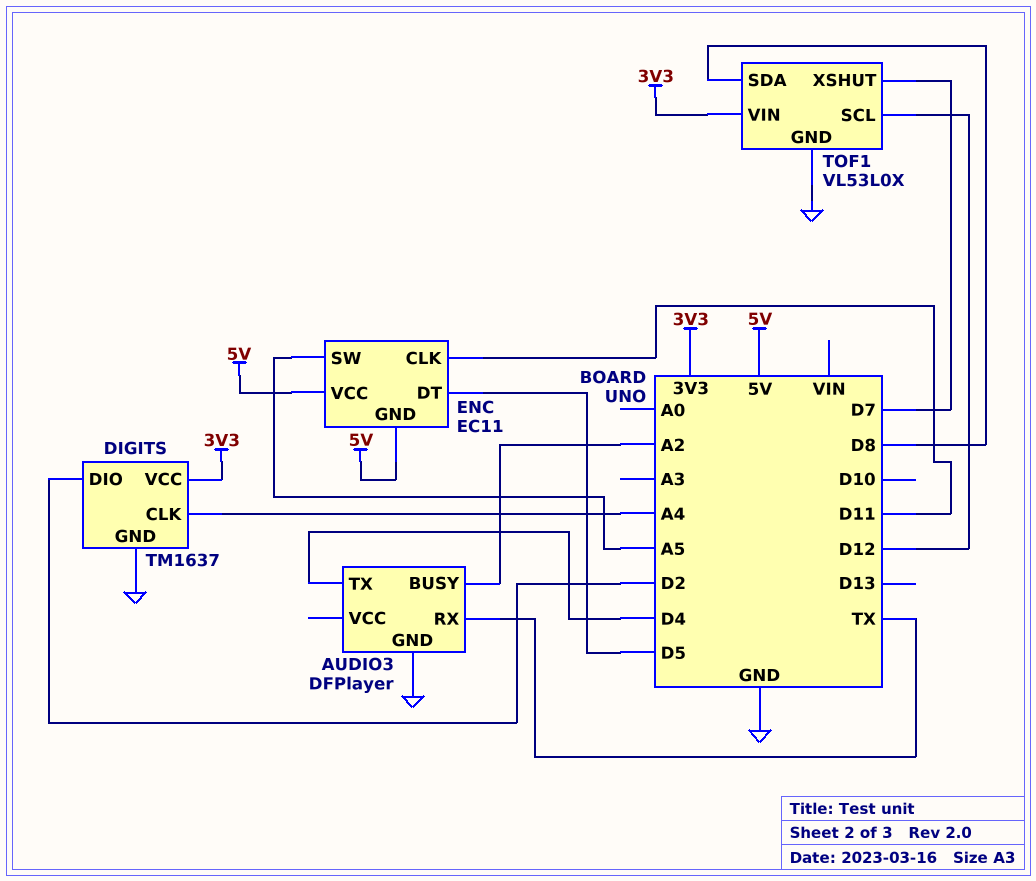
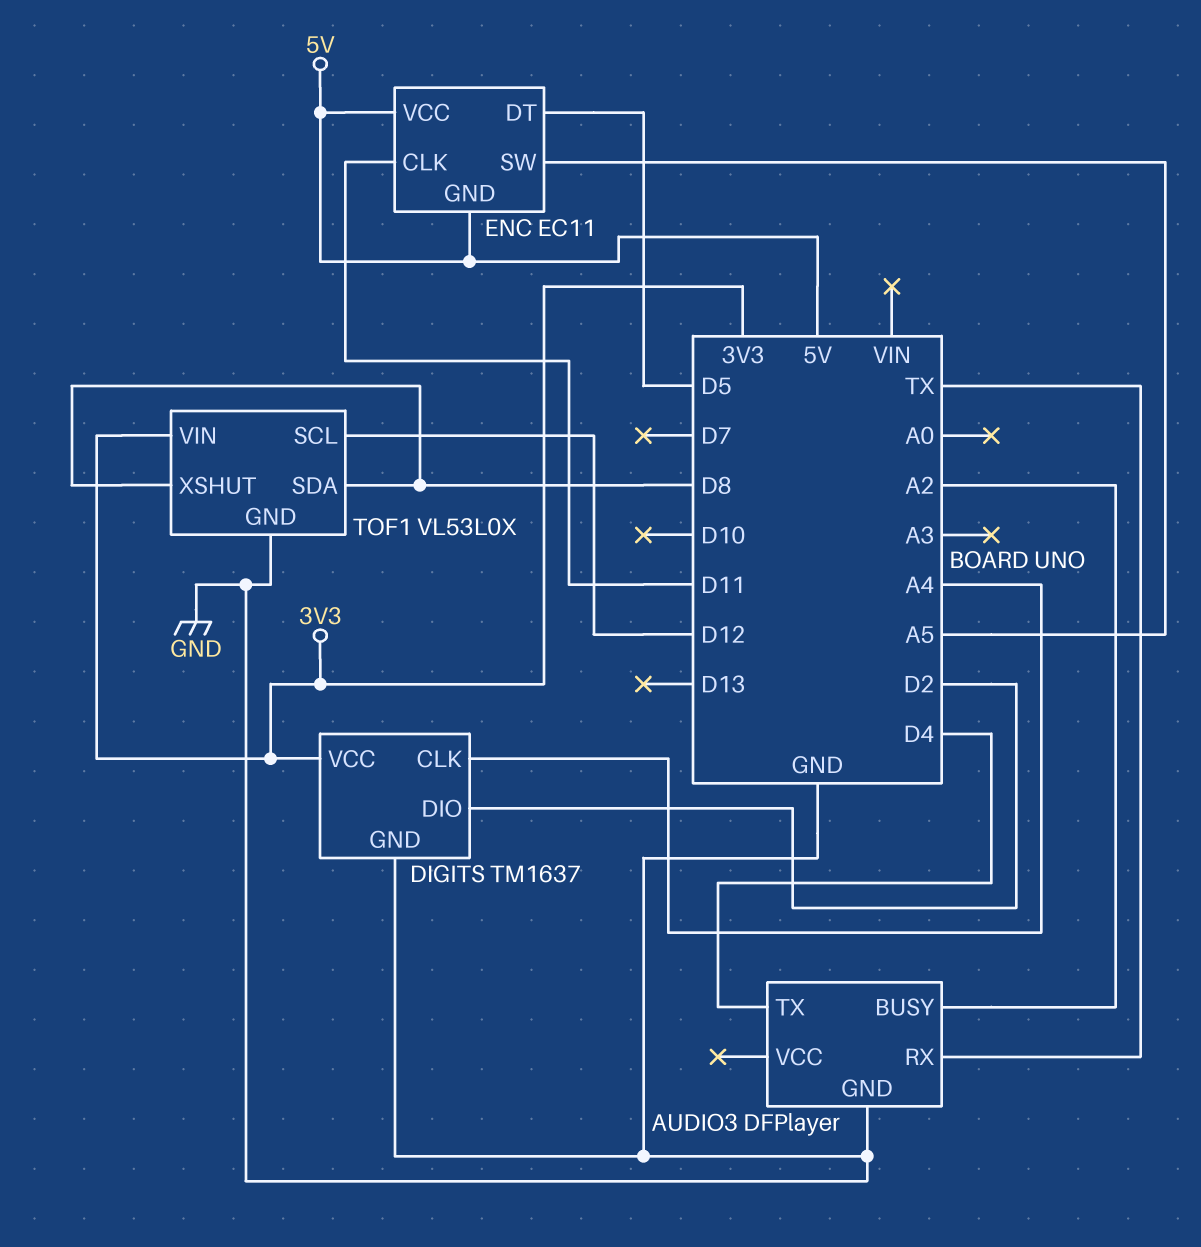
TOF1 pin XSHUT: D7 -> D8

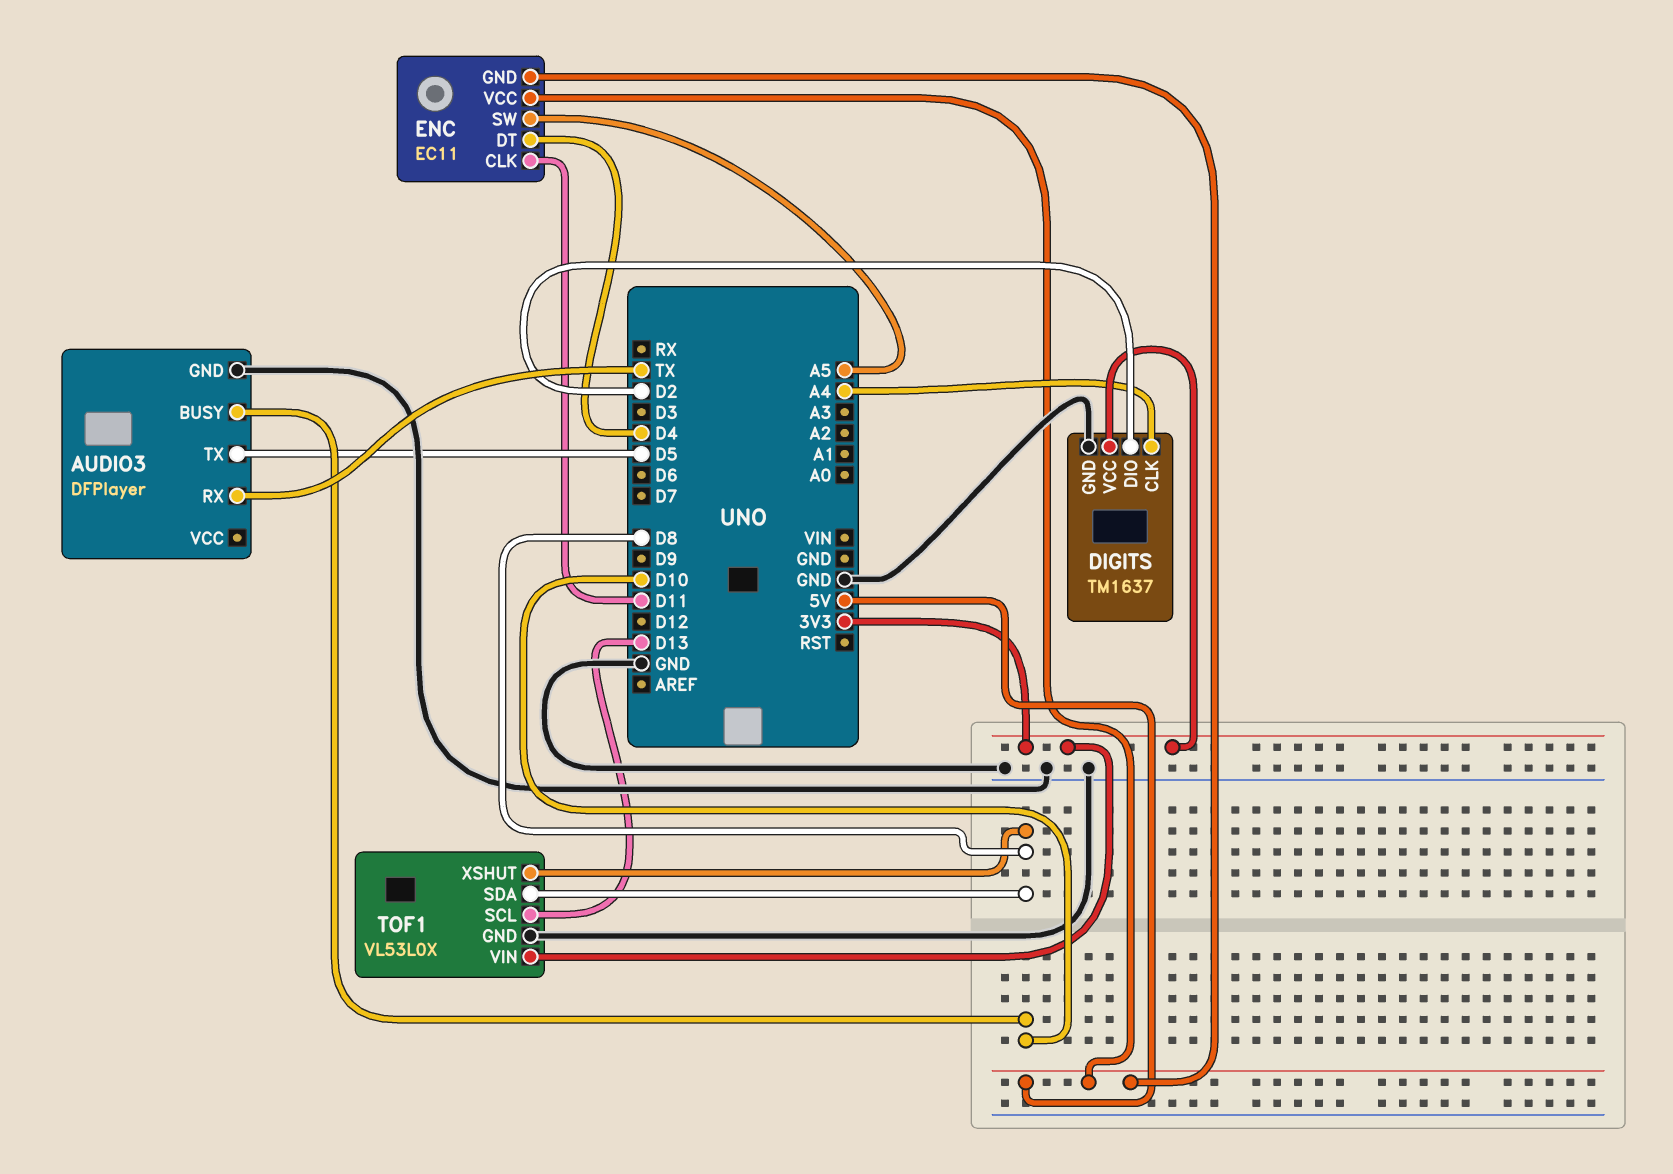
AUDIO3 pin BUSY: A2 -> D10
AUDIO3 pin TX: D4 -> D5
ENC pin DT: D5 -> D4
TOF1 pin SCL: D12 -> D13

